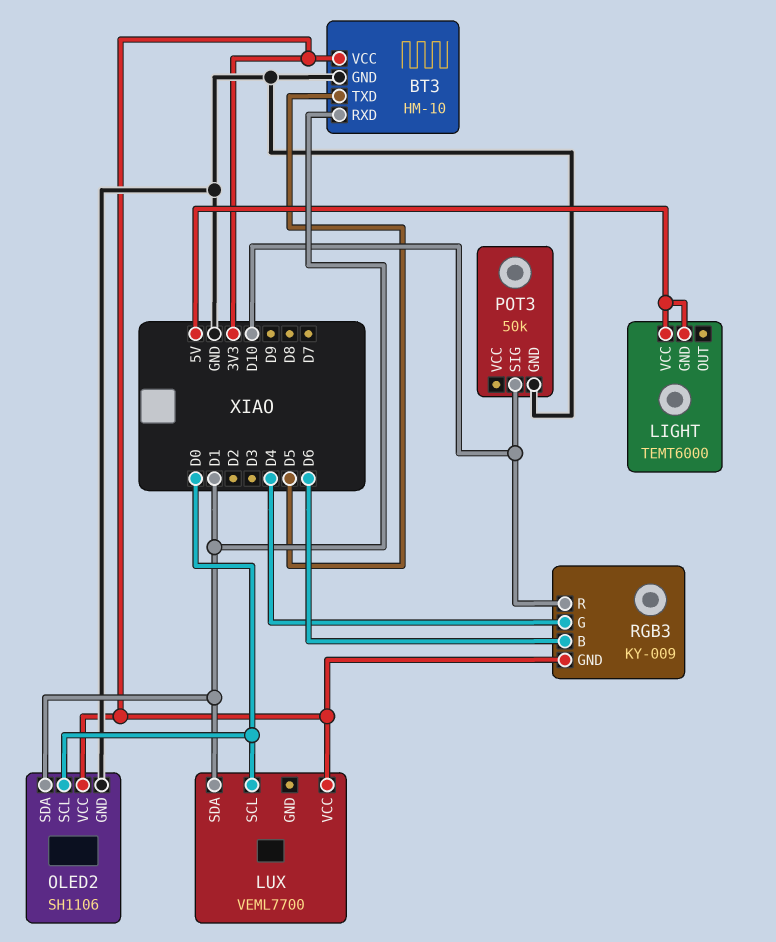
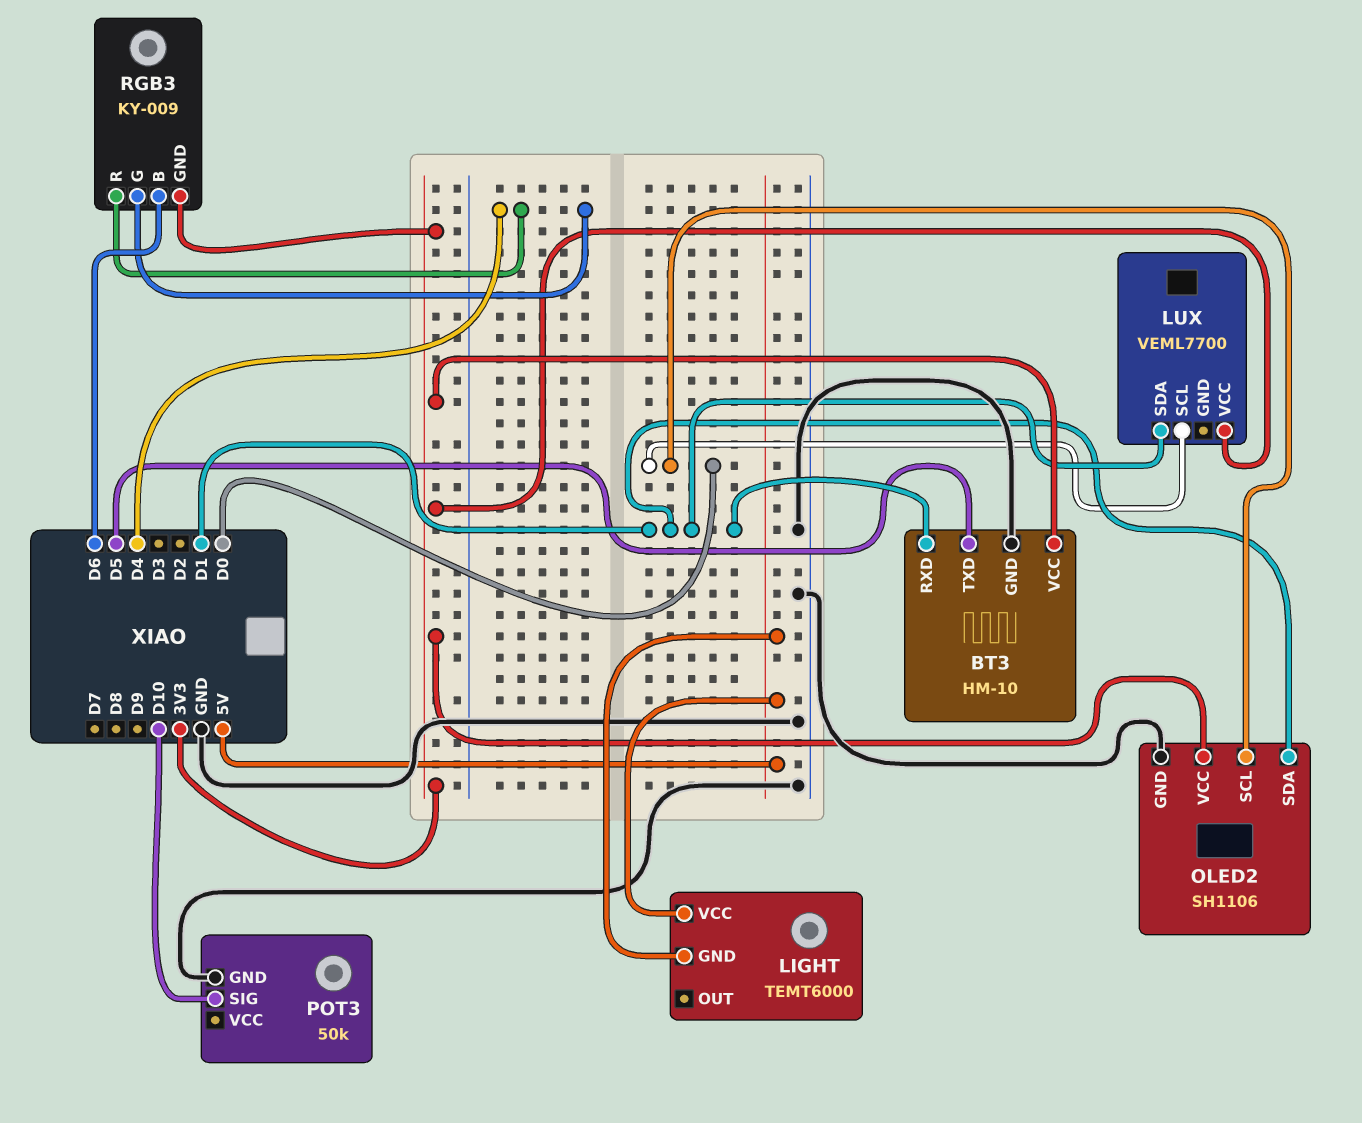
RGB3 pin R: D10 -> D4

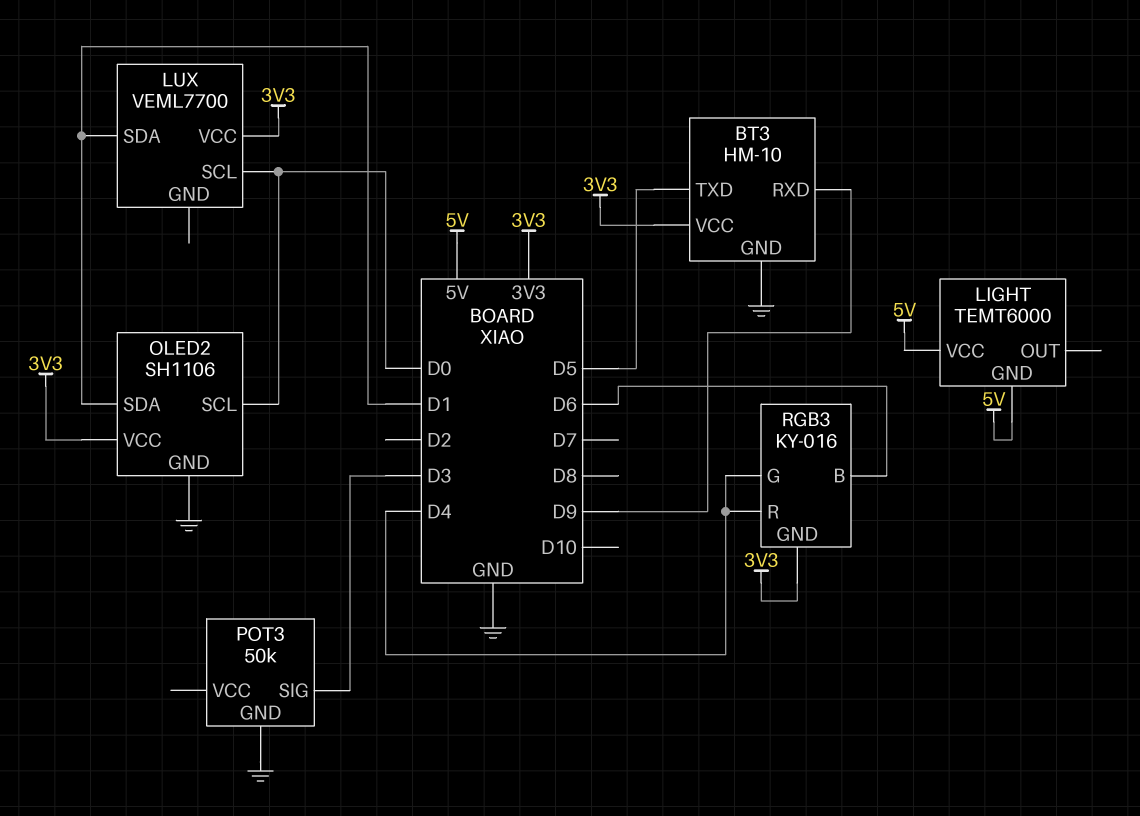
BT3 pin RXD: D1 -> D9
POT3 pin SIG: D10 -> D3
RGB3: KY-009 -> KY-016

